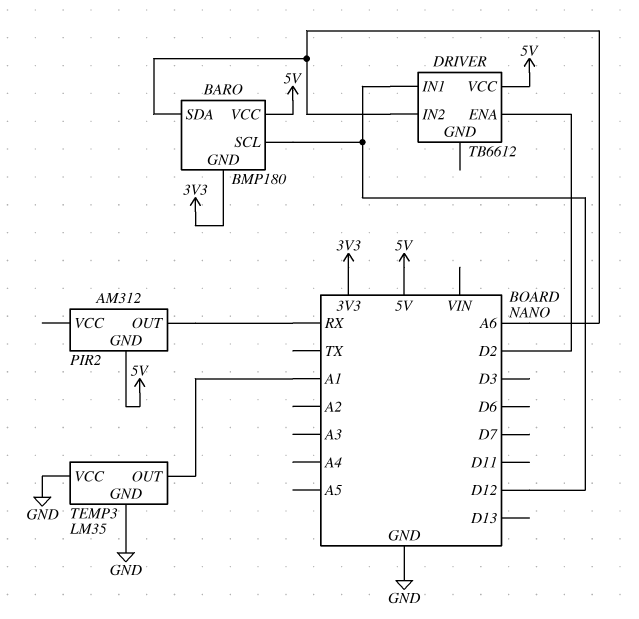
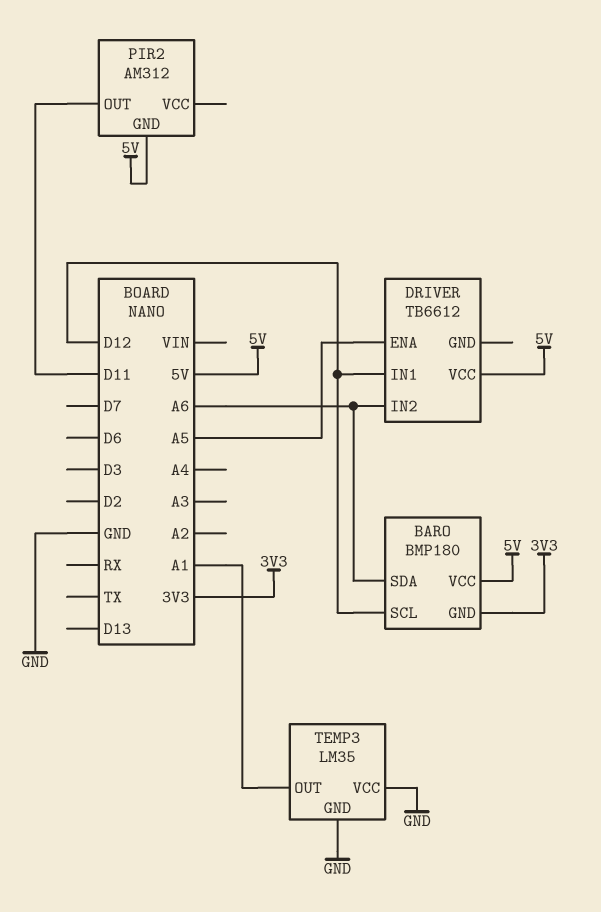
DRIVER pin ENA: D2 -> A5
PIR2 pin OUT: RX -> D11

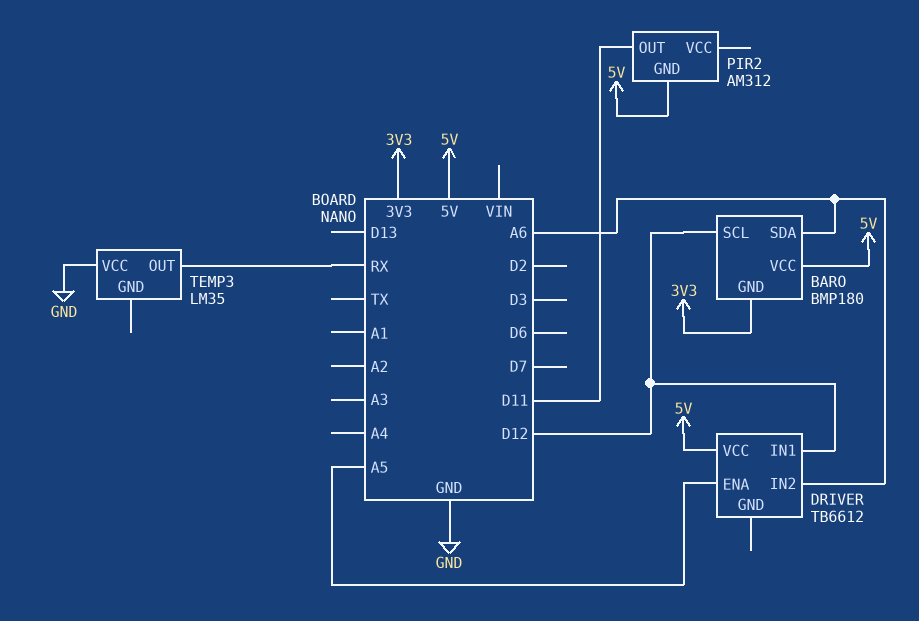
TEMP3 pin GND: GND -> none
TEMP3 pin OUT: A1 -> RX

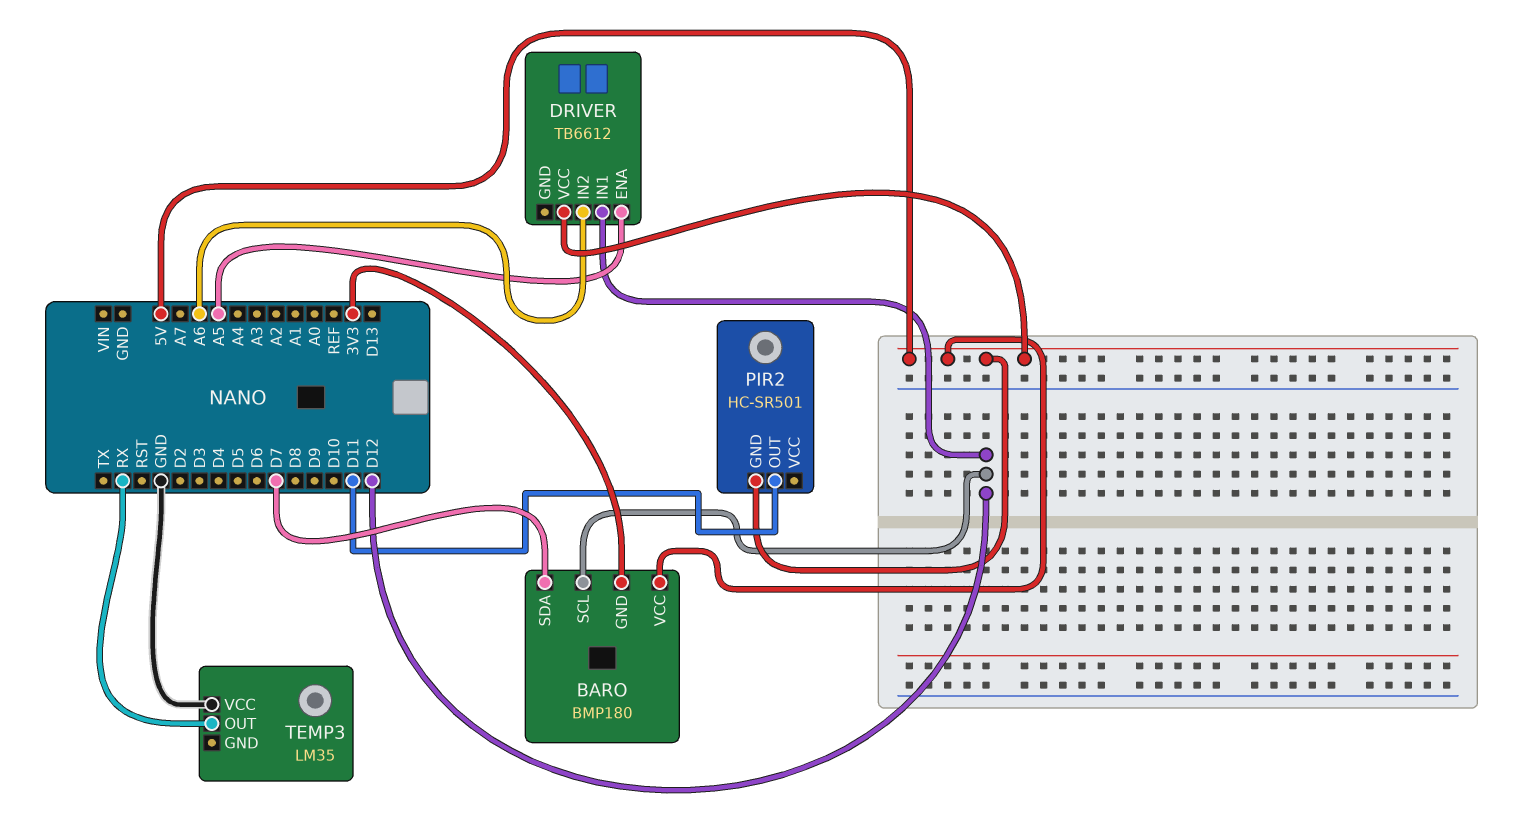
BARO pin SDA: A6 -> D7
PIR2: AM312 -> HC-SR501

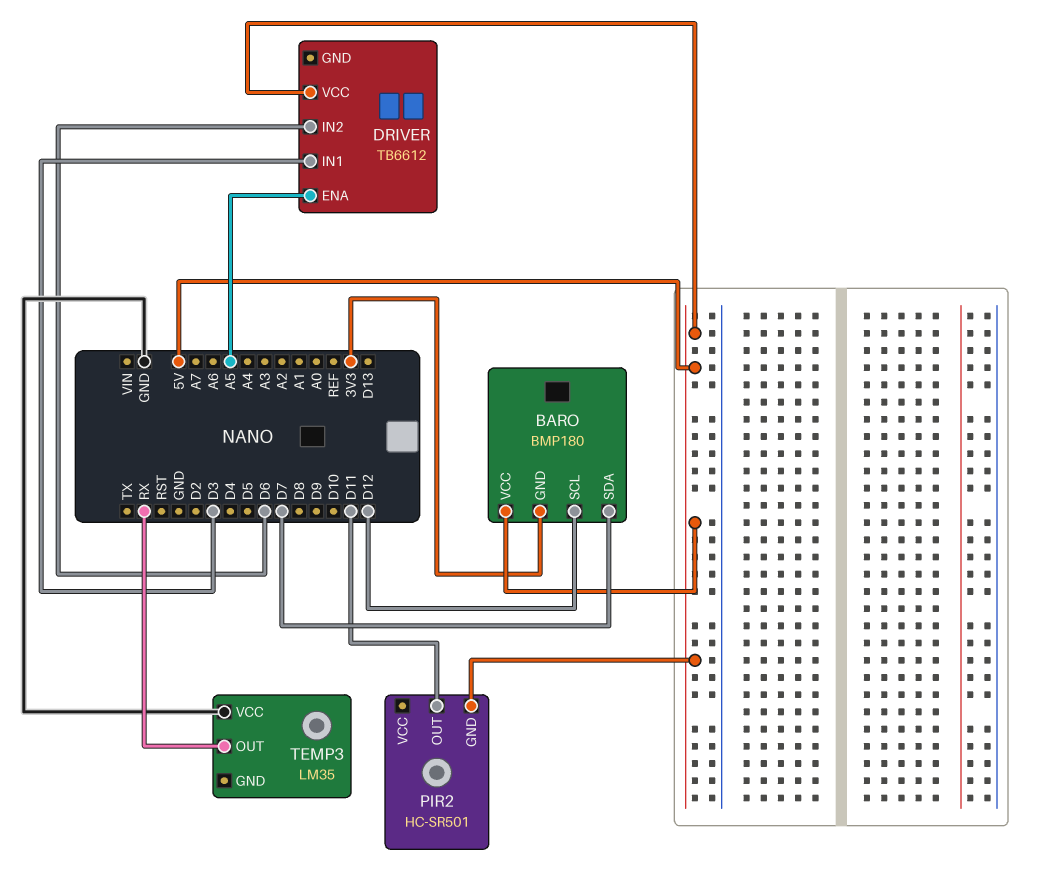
DRIVER pin IN1: D12 -> D3
DRIVER pin IN2: A6 -> D6

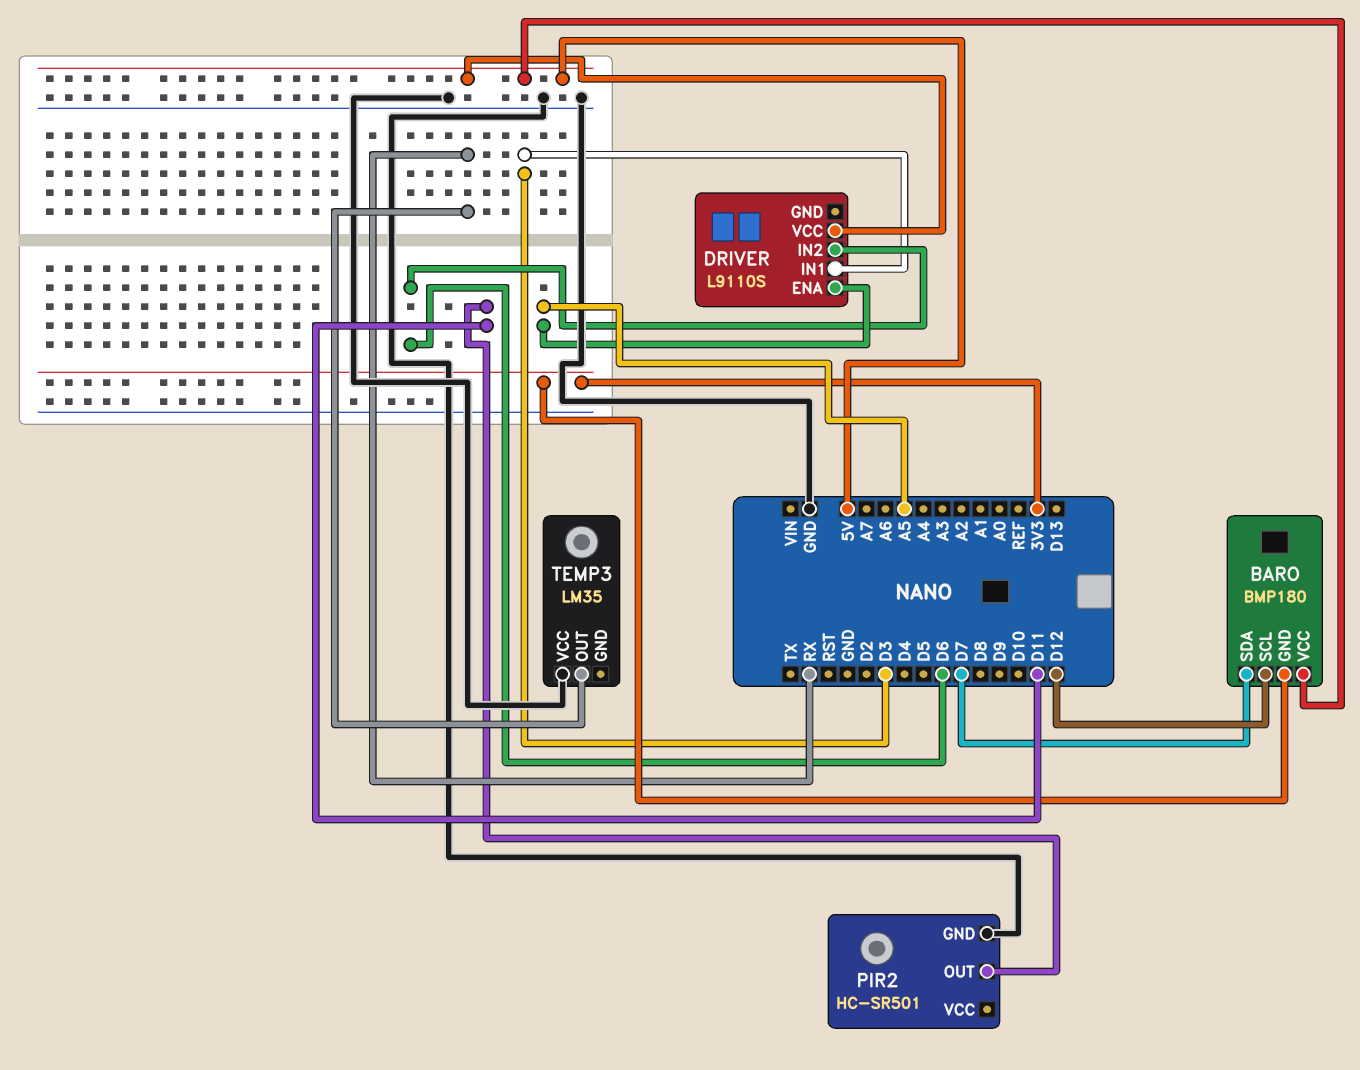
DRIVER: TB6612 -> L9110S
PIR2 pin GND: 5V -> GND

